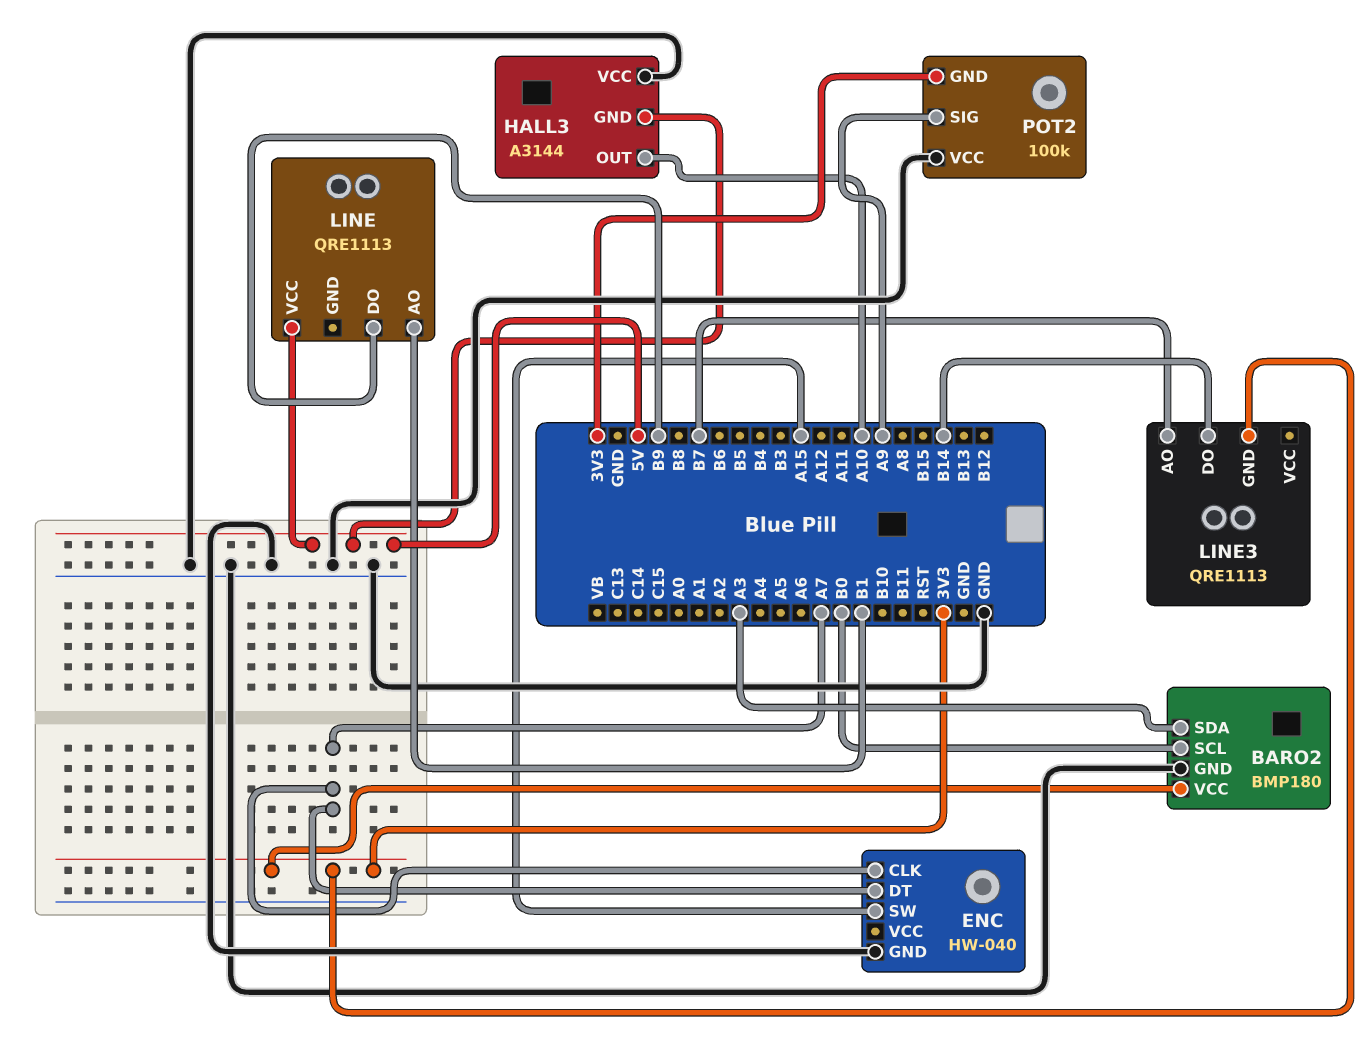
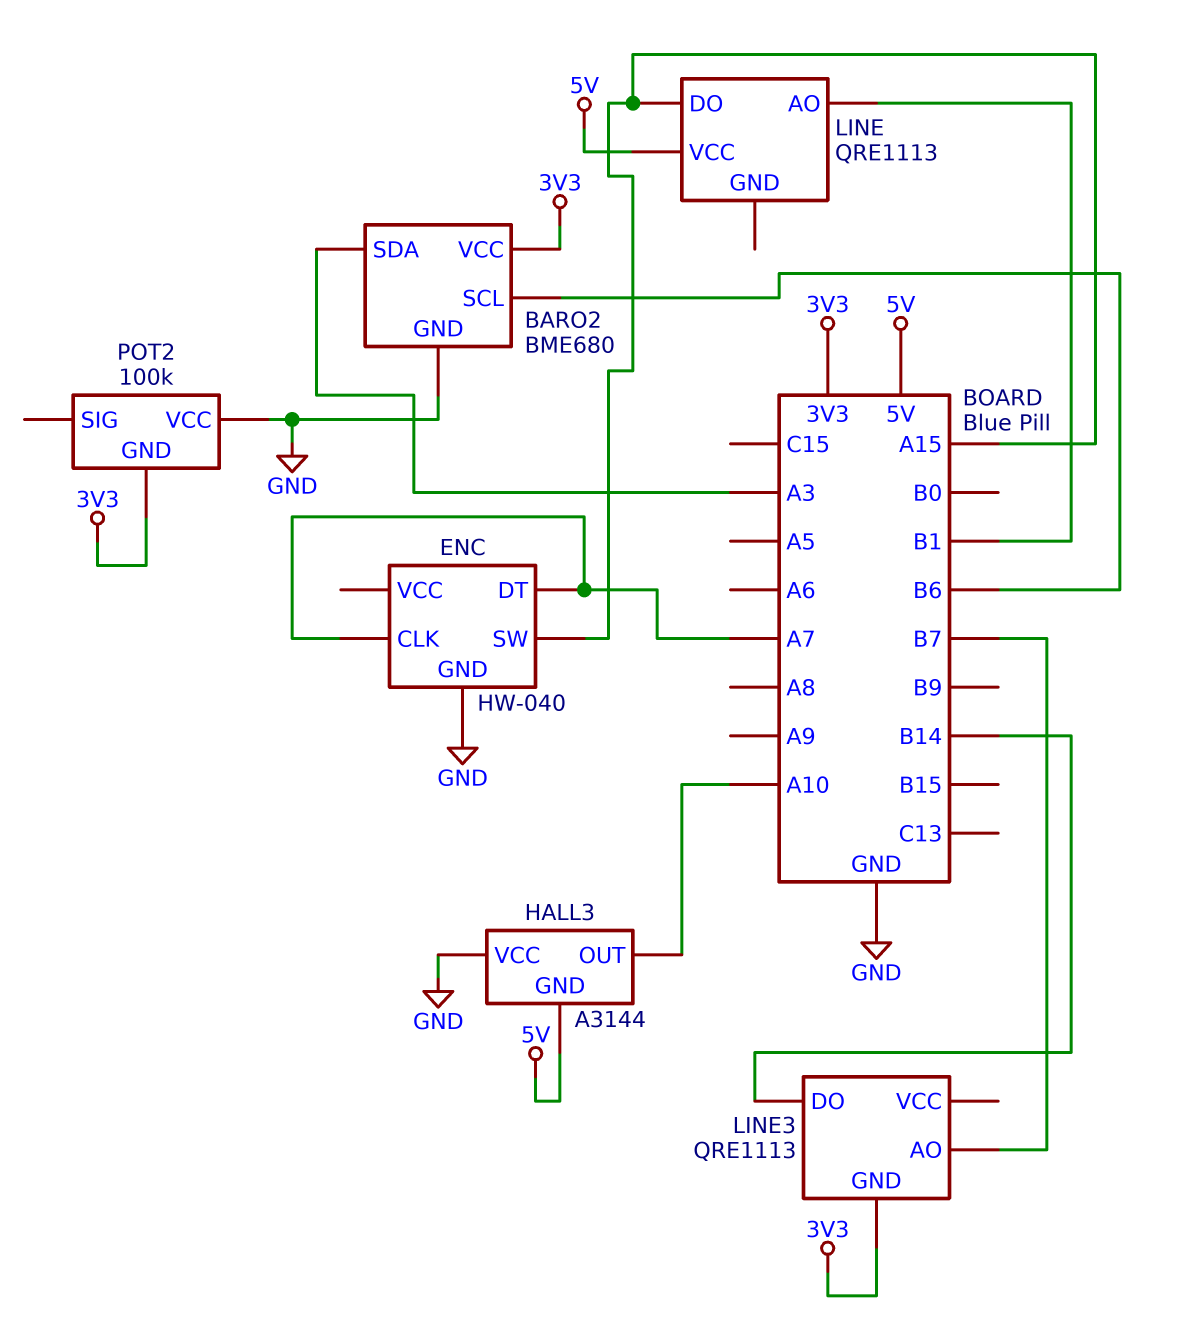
BARO2: BMP180 -> BME680
BARO2 pin SCL: B0 -> B6
LINE pin DO: B9 -> A15
POT2 pin SIG: A9 -> none

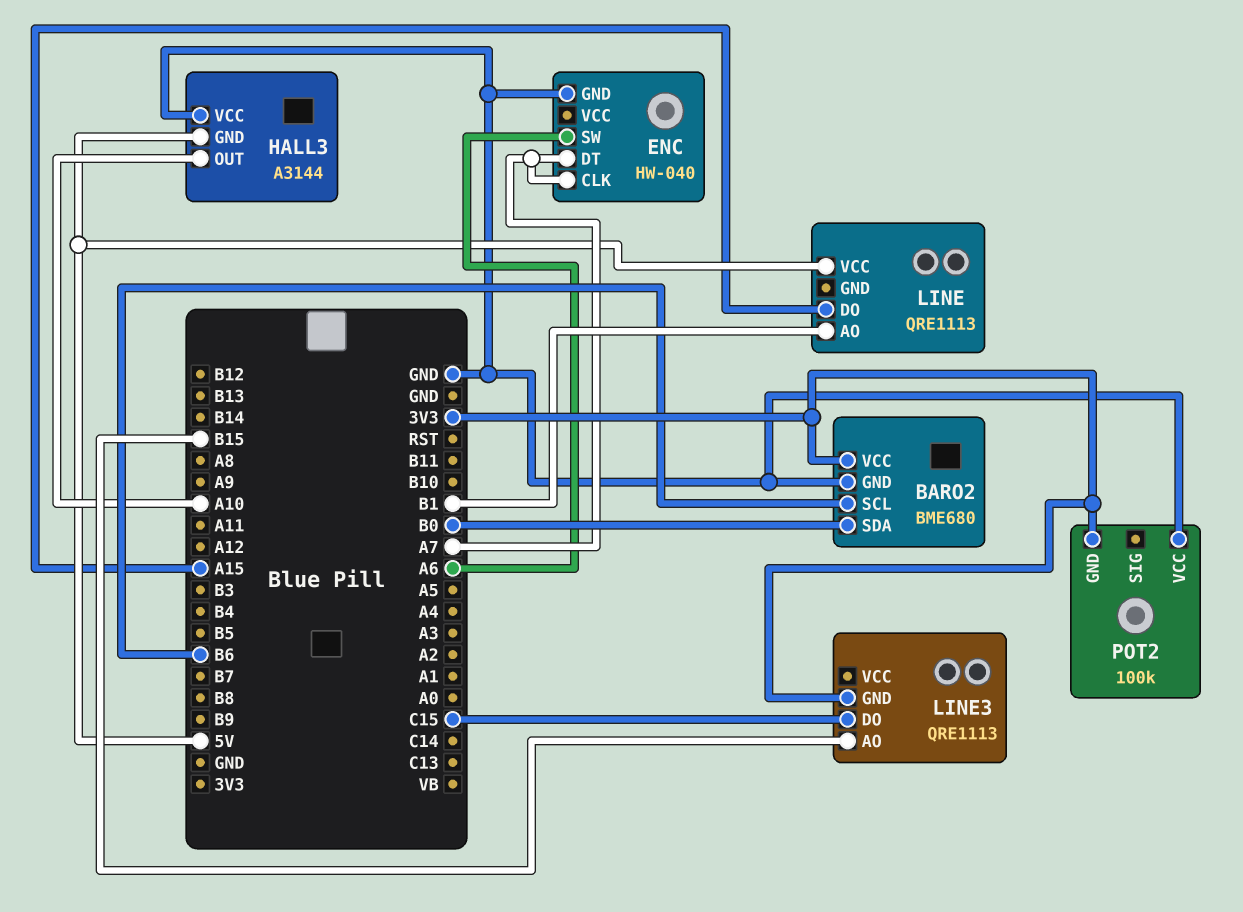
BARO2 pin SDA: A3 -> B0
ENC pin SW: A15 -> A6
LINE3 pin AO: B7 -> B15
LINE3 pin DO: B14 -> C15

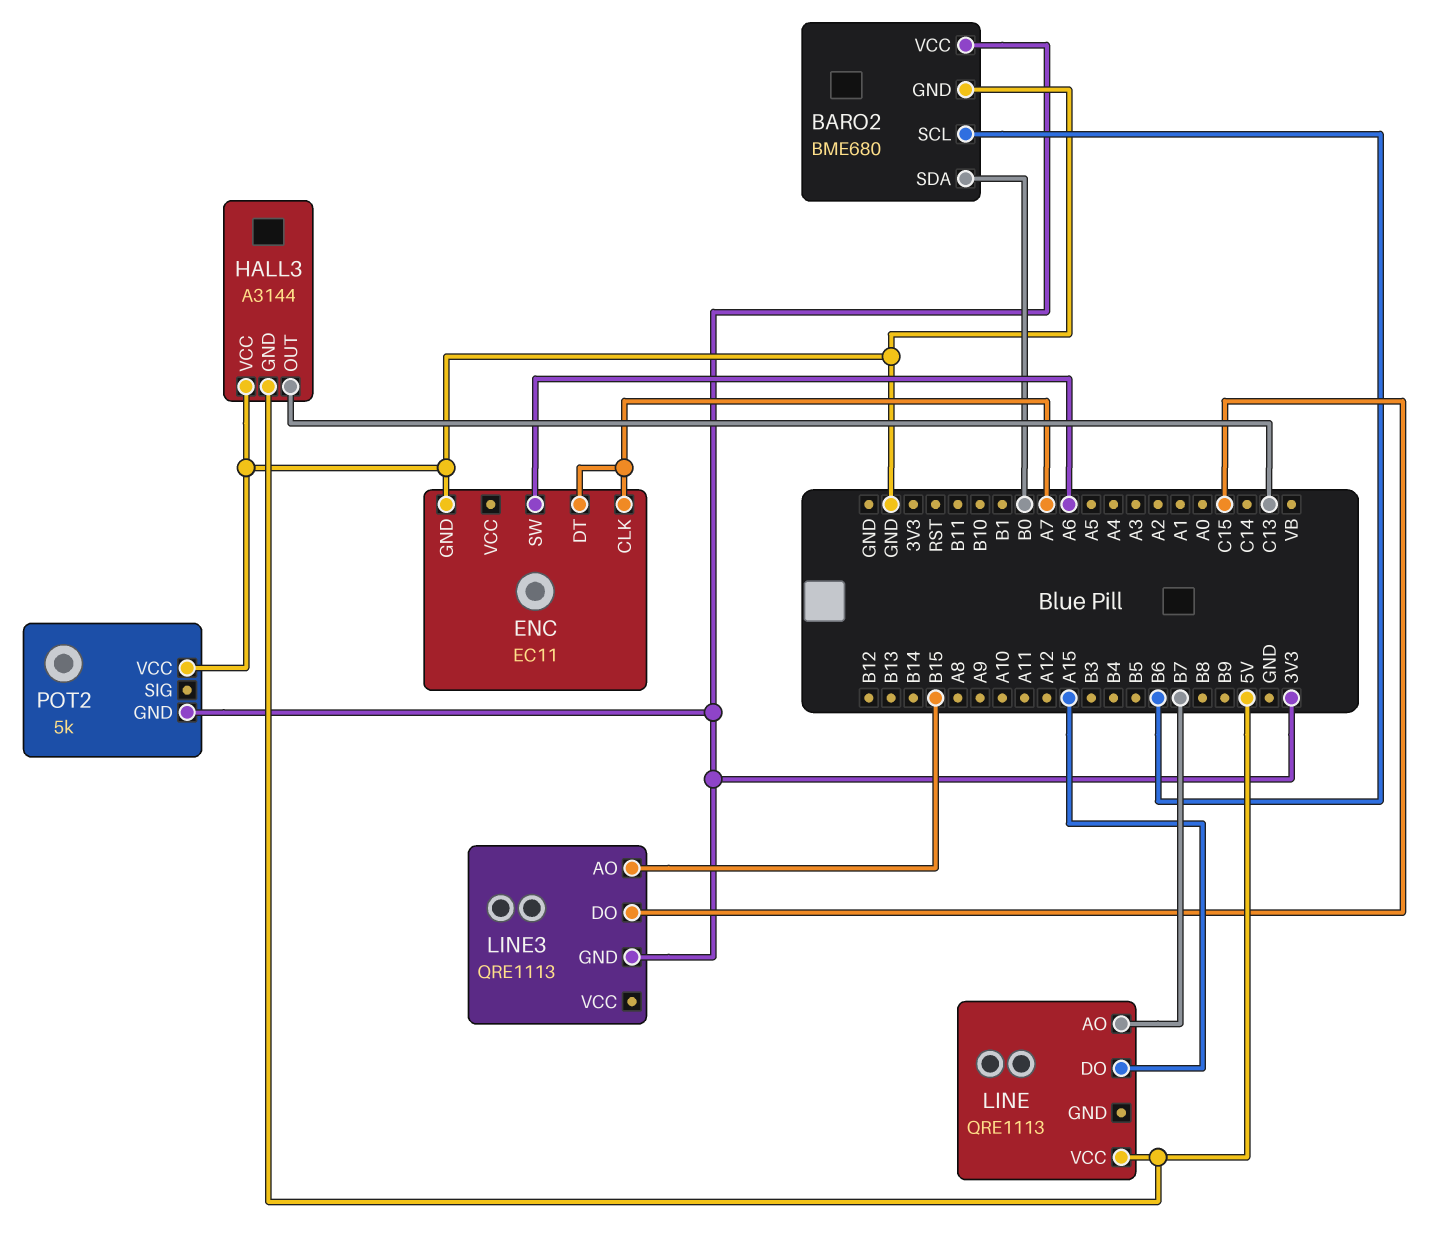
ENC: HW-040 -> EC11
HALL3 pin OUT: A10 -> C13
LINE pin AO: B1 -> B7
POT2: 100k -> 5k

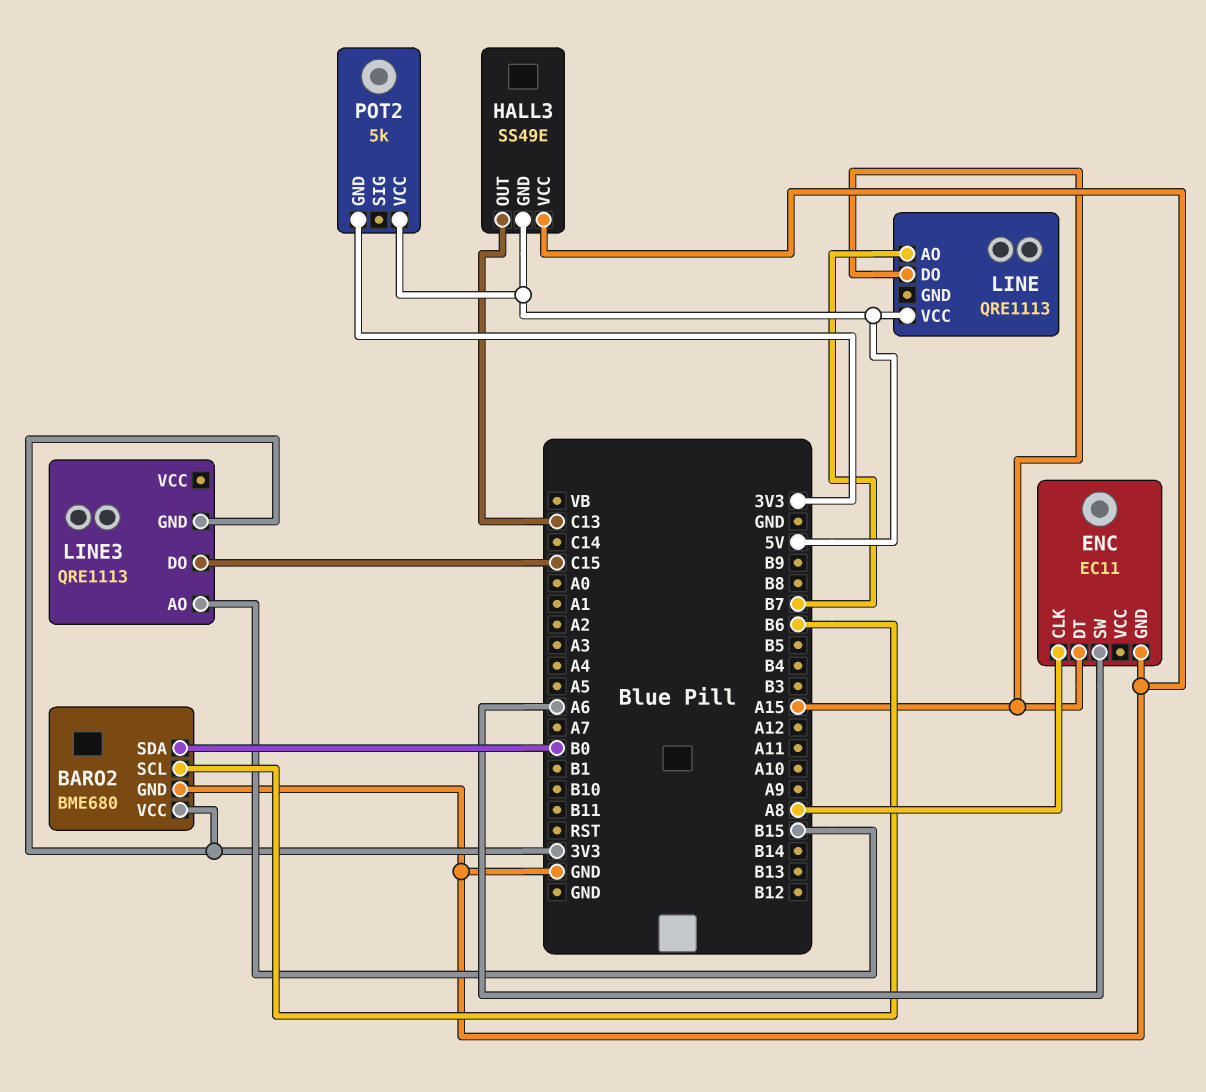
ENC pin CLK: A7 -> A8
ENC pin DT: A7 -> A15
HALL3: A3144 -> SS49E
POT2 pin VCC: GND -> 5V

